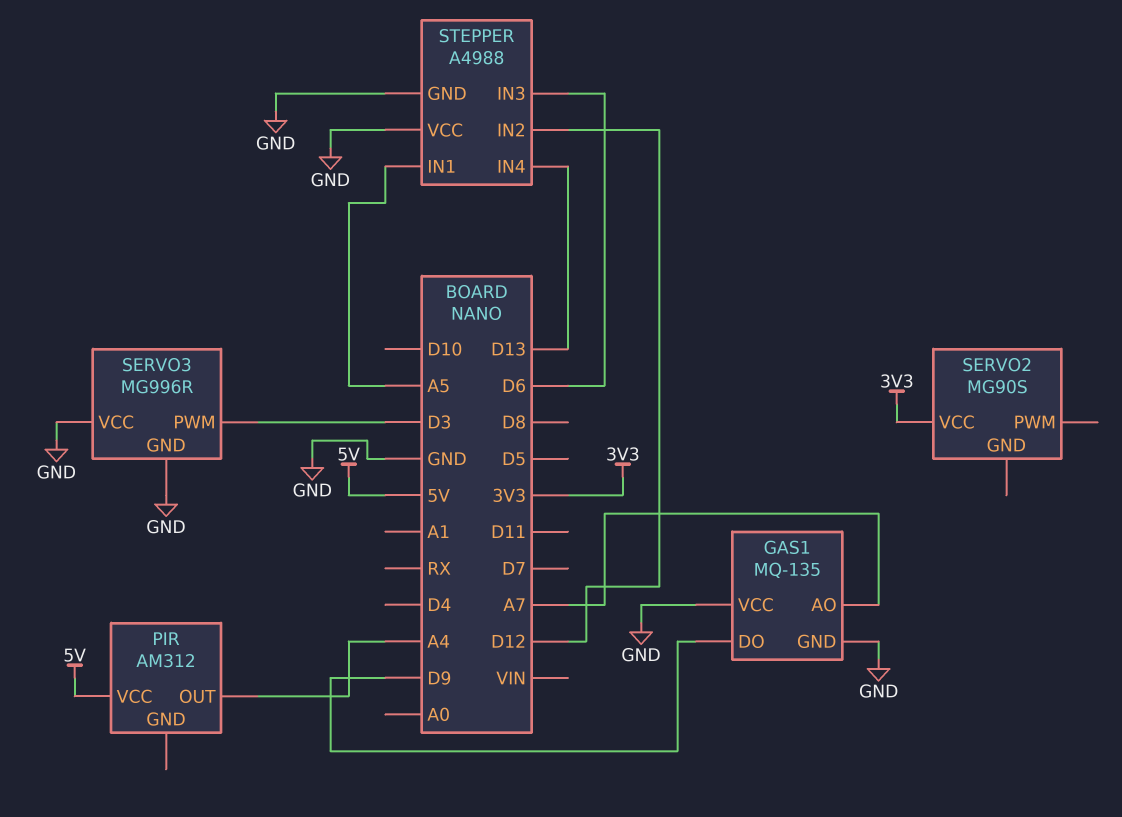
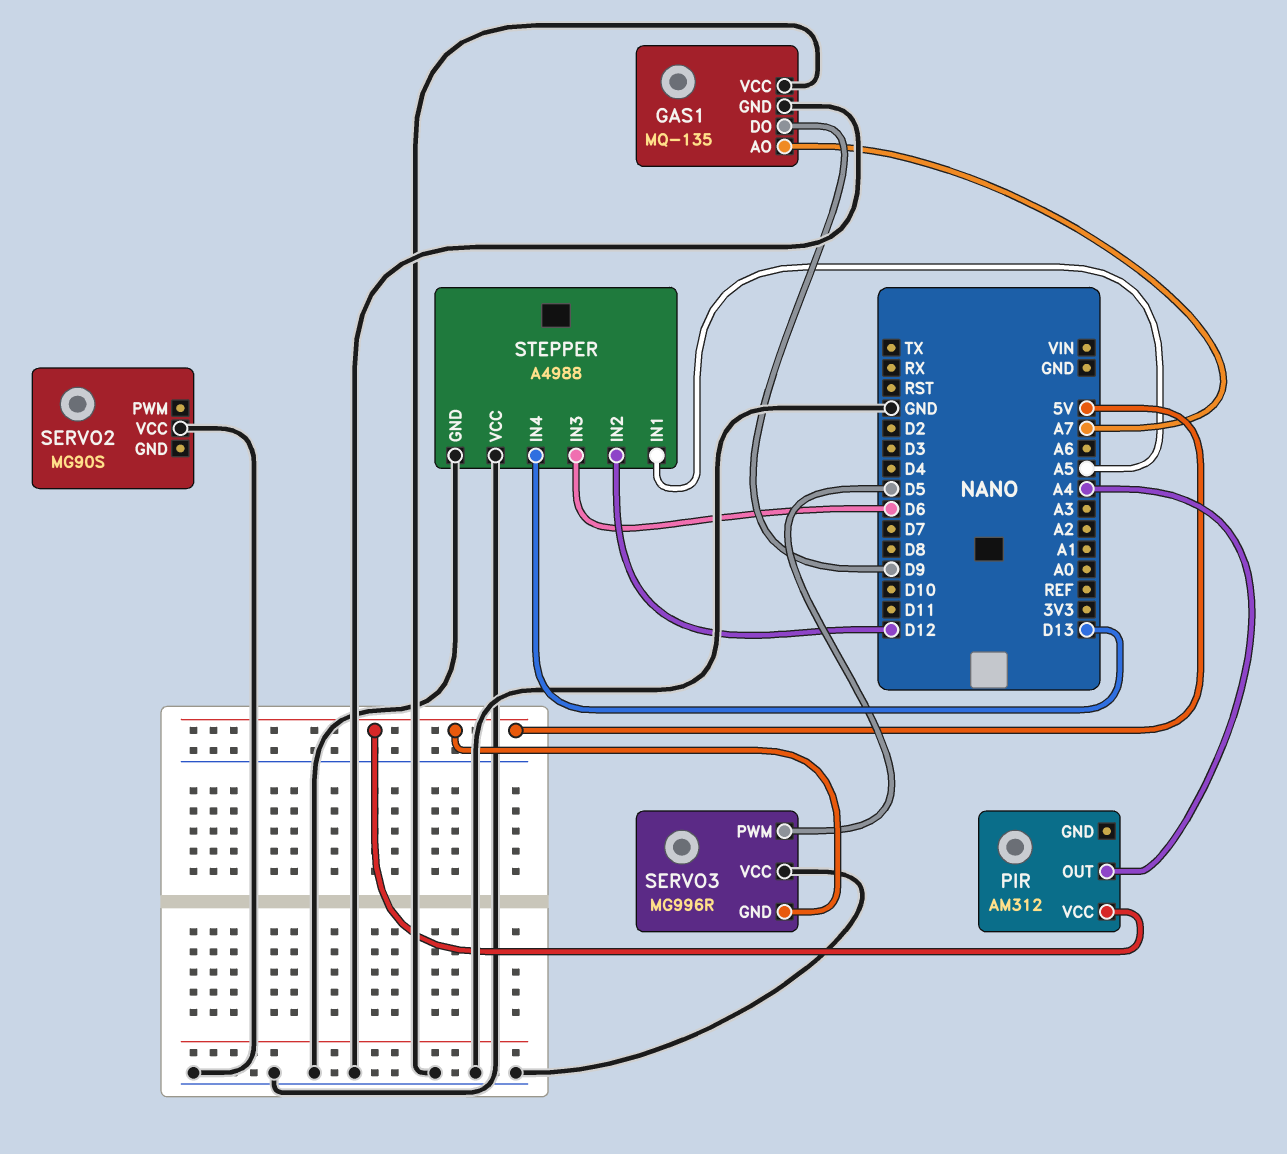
SERVO2 pin VCC: 3V3 -> GND
SERVO3 pin GND: GND -> 5V
SERVO3 pin PWM: D3 -> D5

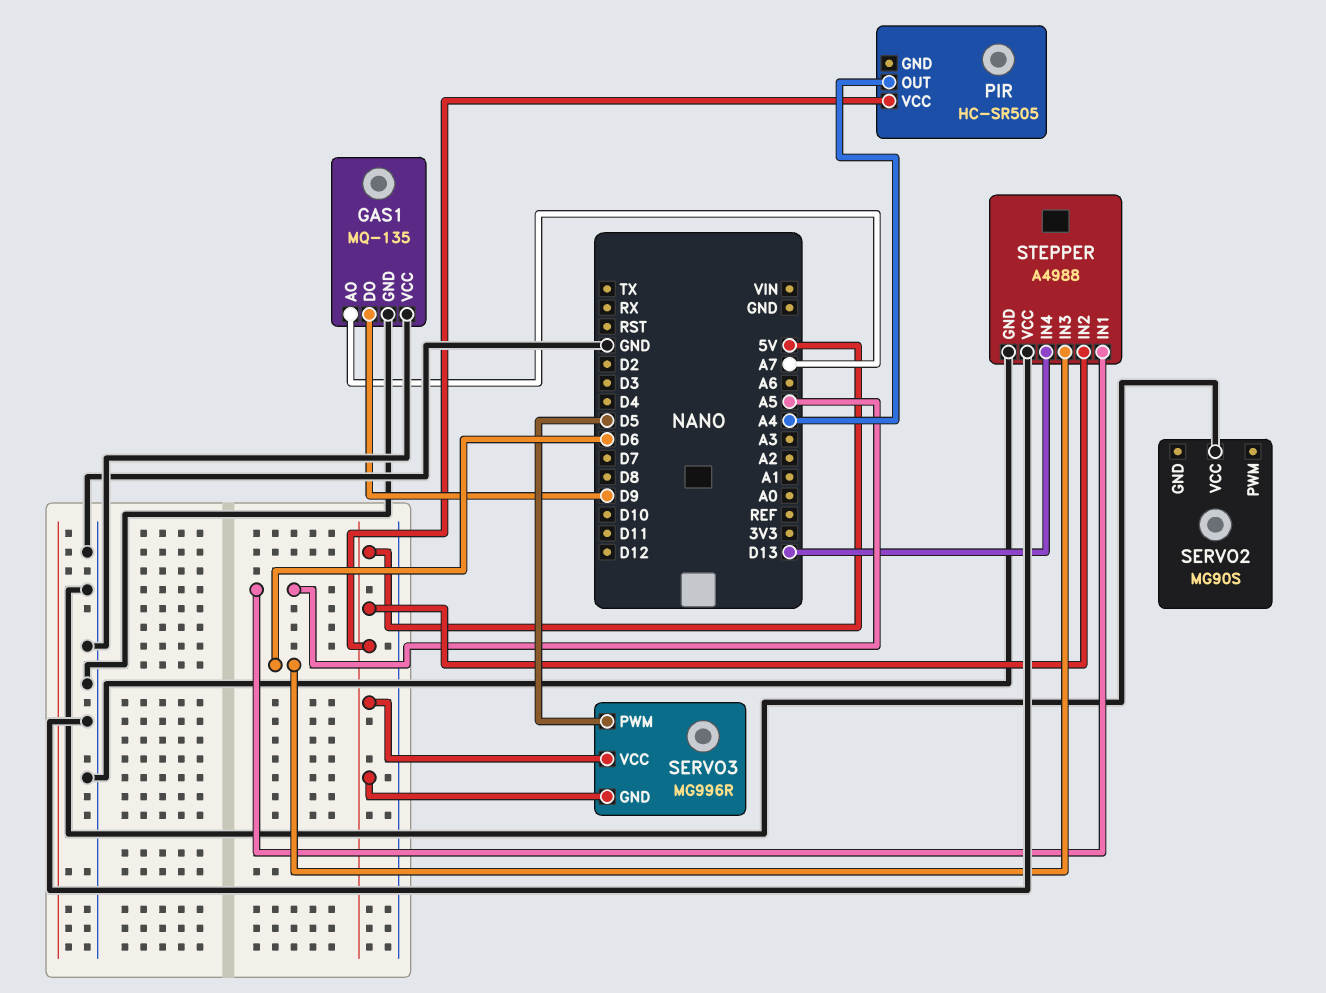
PIR: AM312 -> HC-SR505
SERVO3 pin VCC: GND -> 5V
STEPPER pin IN2: D12 -> 5V

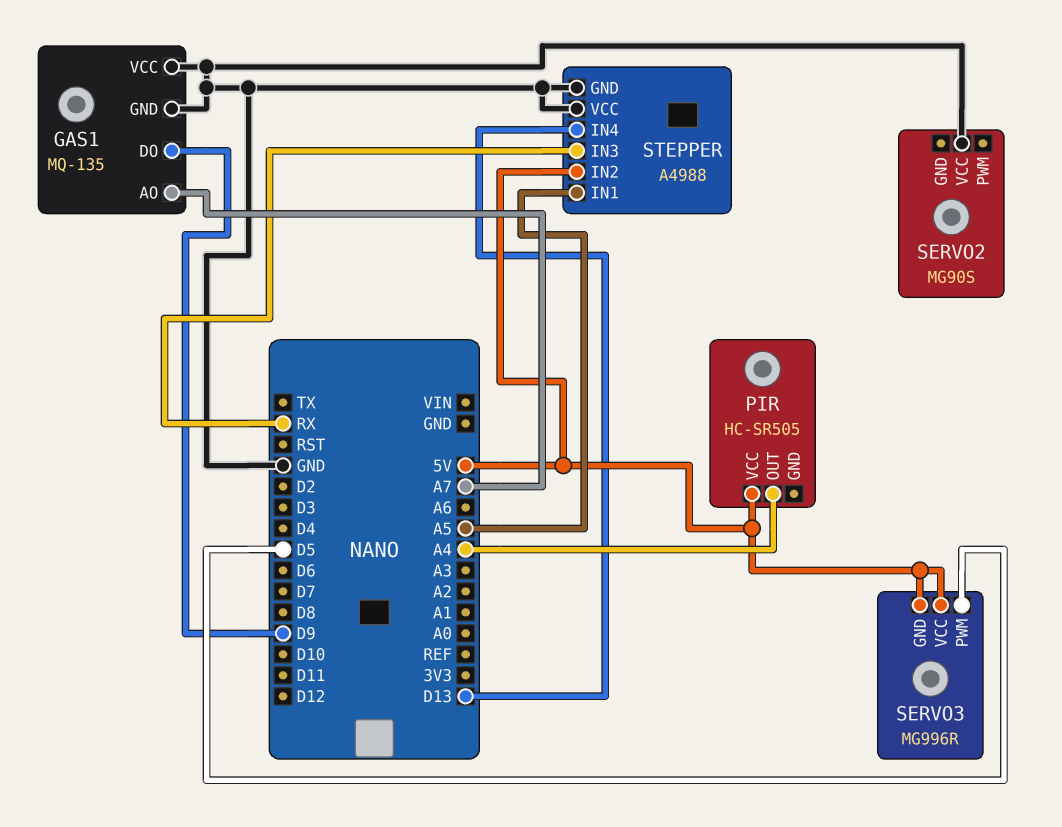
STEPPER pin IN3: D6 -> RX

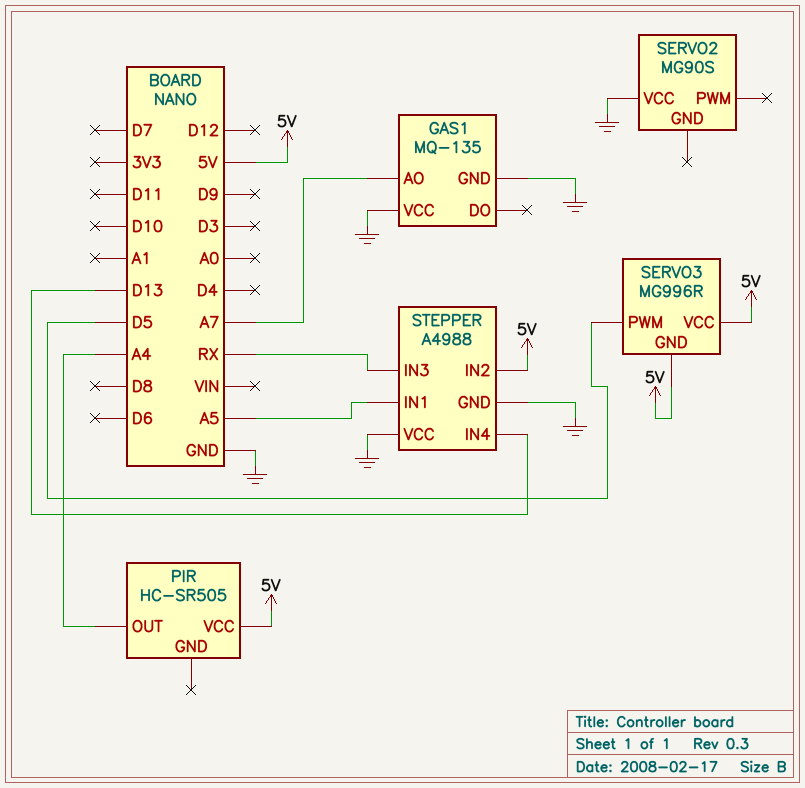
GAS1 pin DO: D9 -> none

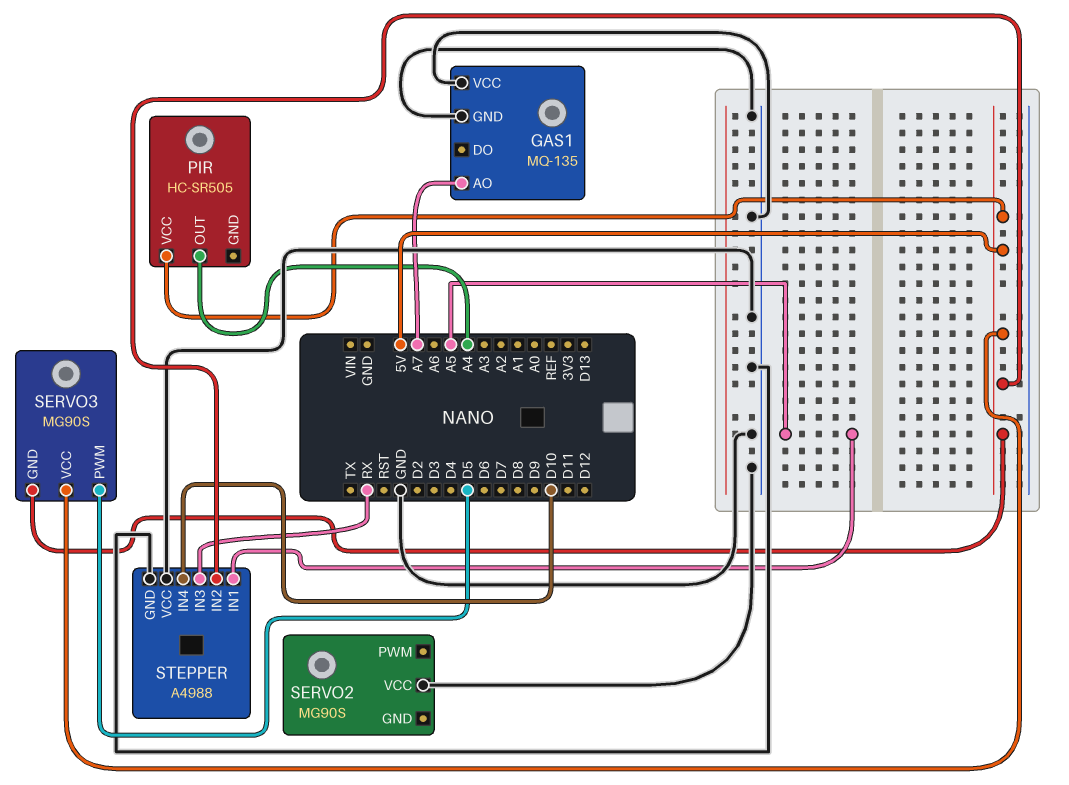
SERVO3: MG996R -> MG90S
STEPPER pin IN4: D13 -> D10

